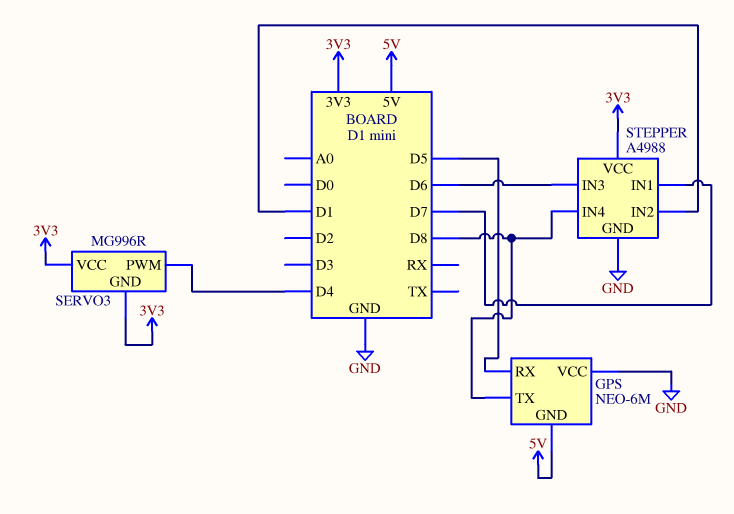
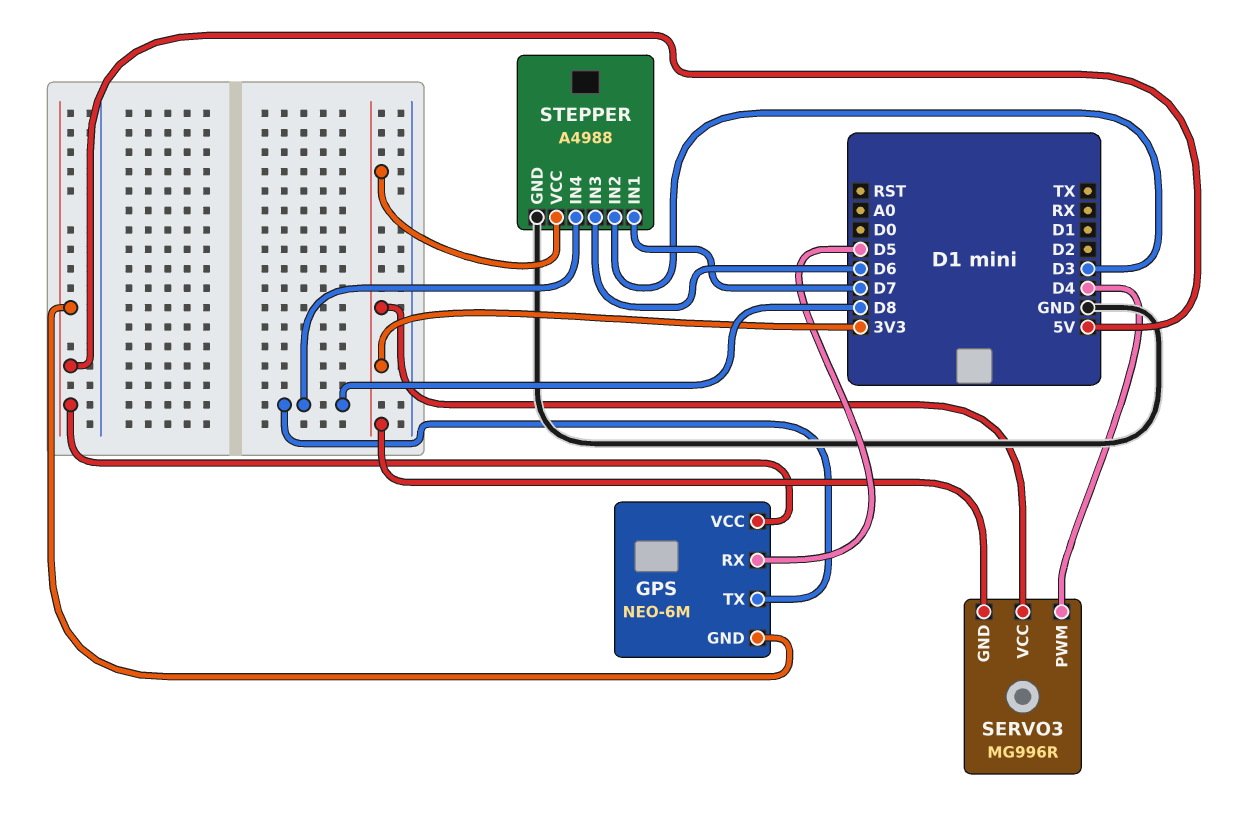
GPS pin VCC: GND -> 5V
STEPPER pin IN2: D1 -> D3

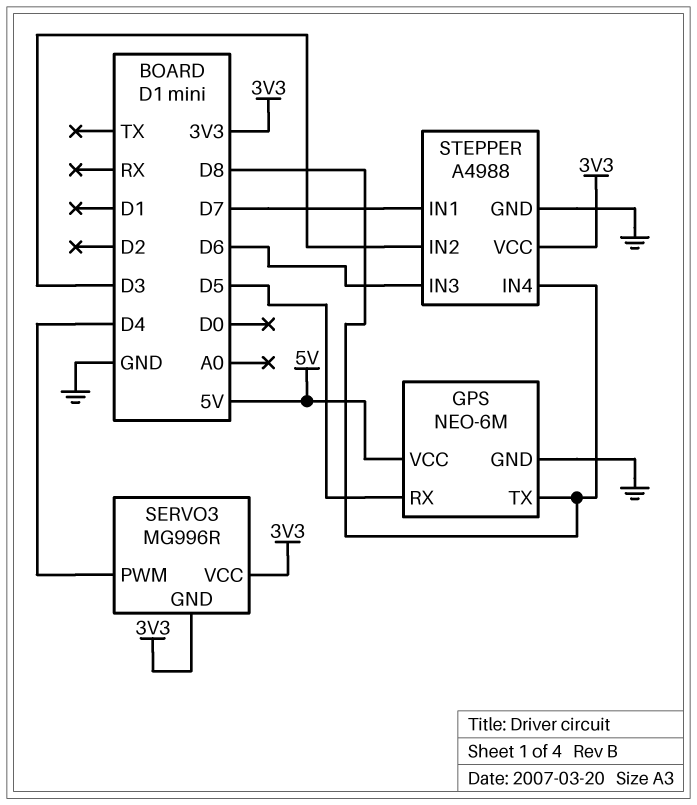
GPS pin GND: 5V -> GND

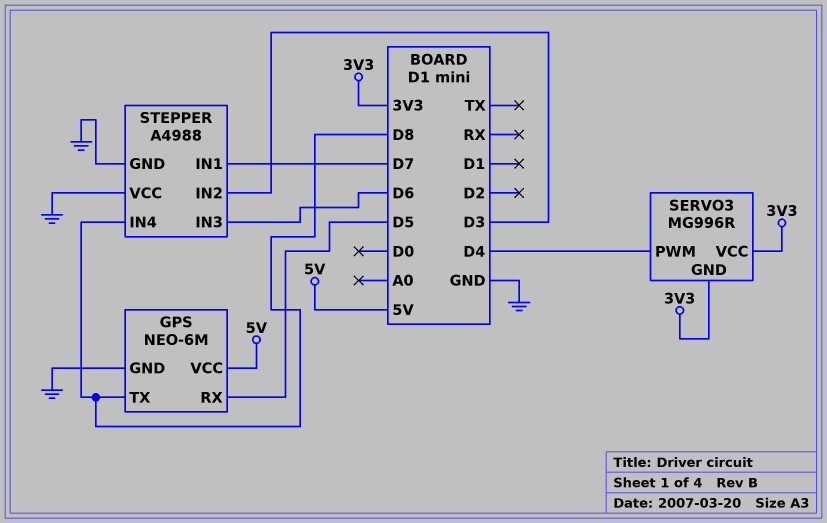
STEPPER pin VCC: 3V3 -> GND

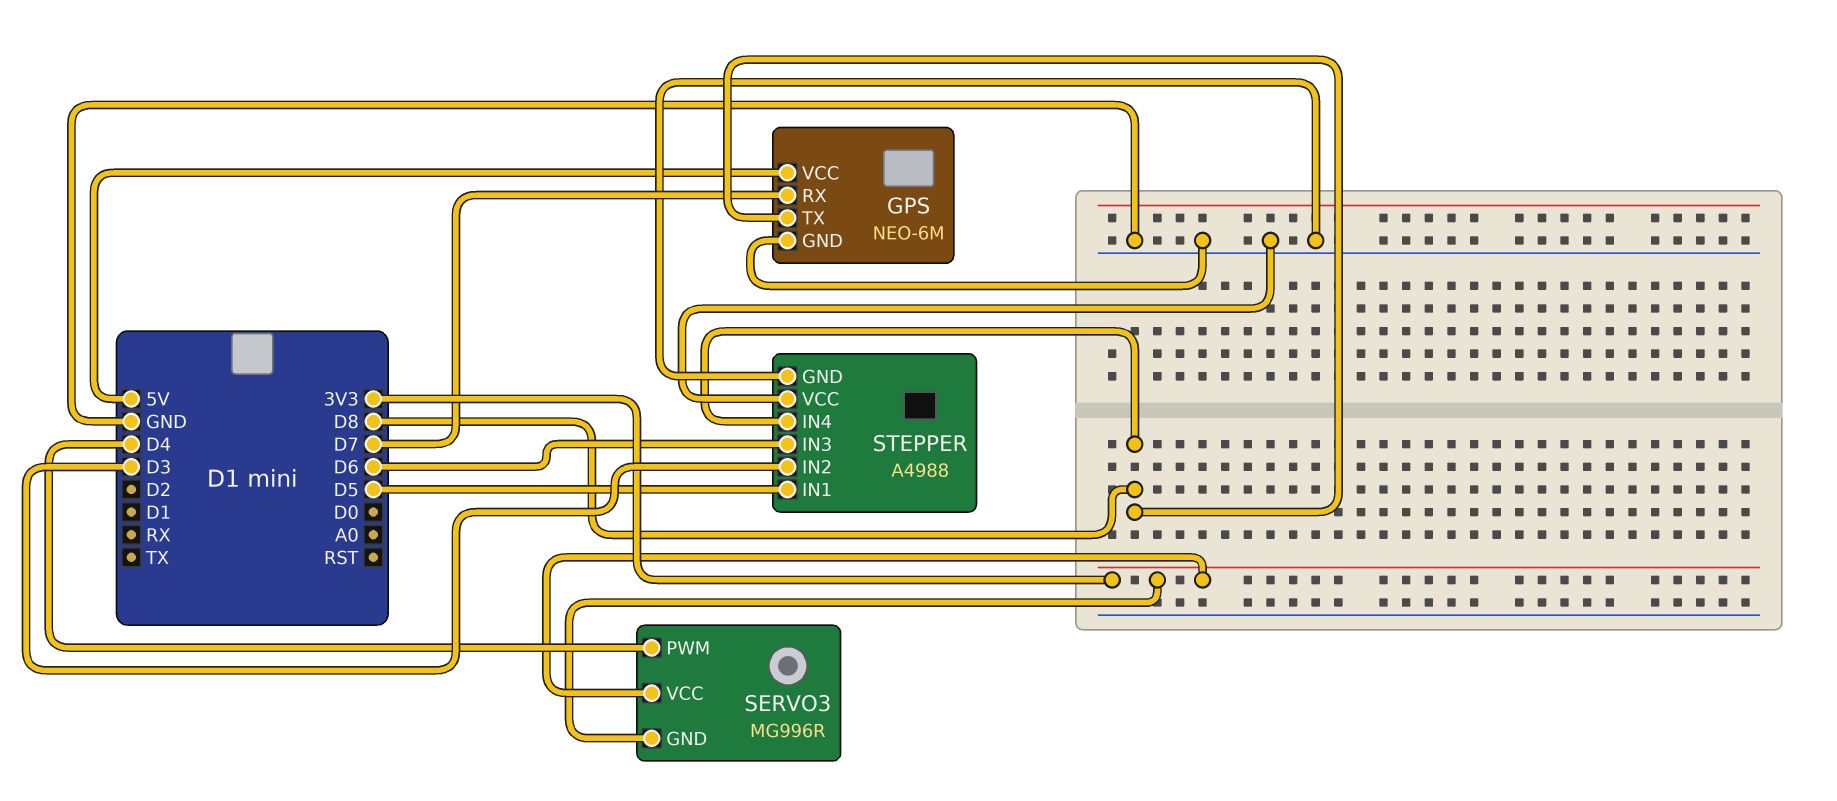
GPS pin RX: D5 -> D7
STEPPER pin IN1: D7 -> D5

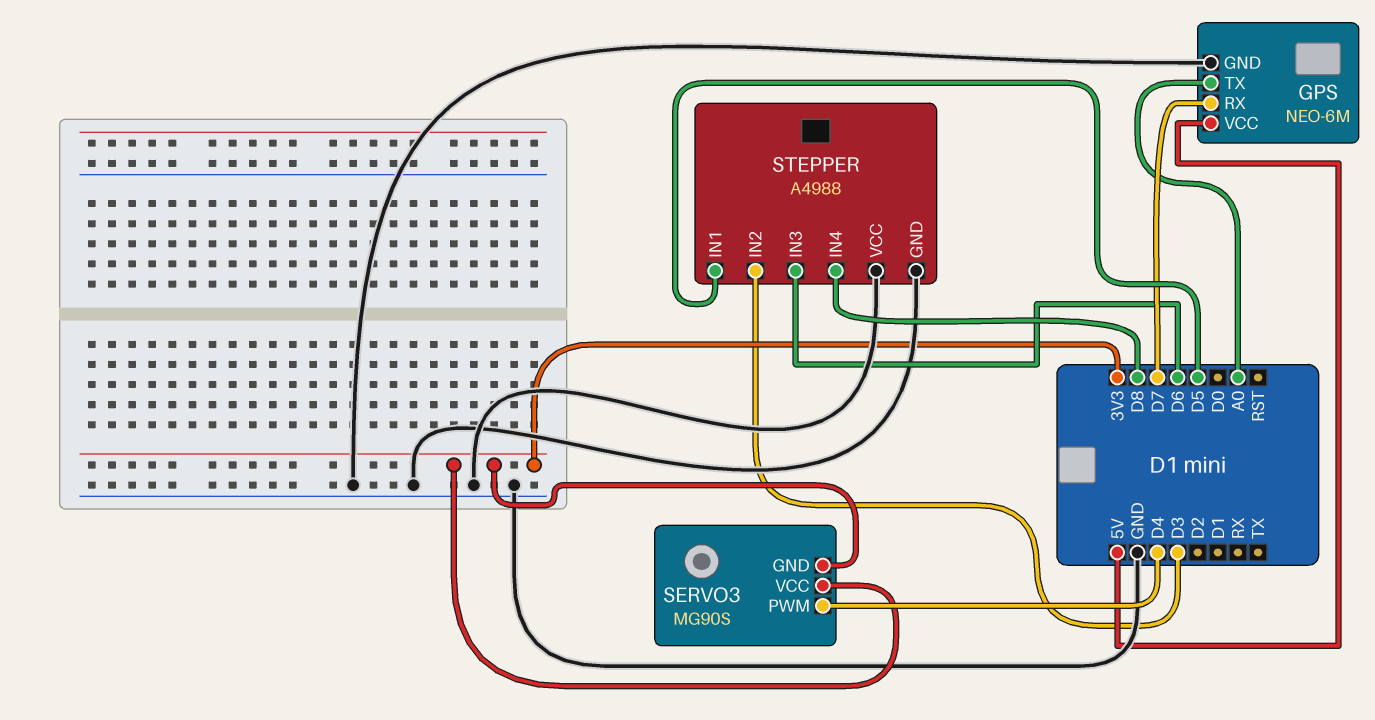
GPS pin TX: D8 -> A0
SERVO3: MG996R -> MG90S

